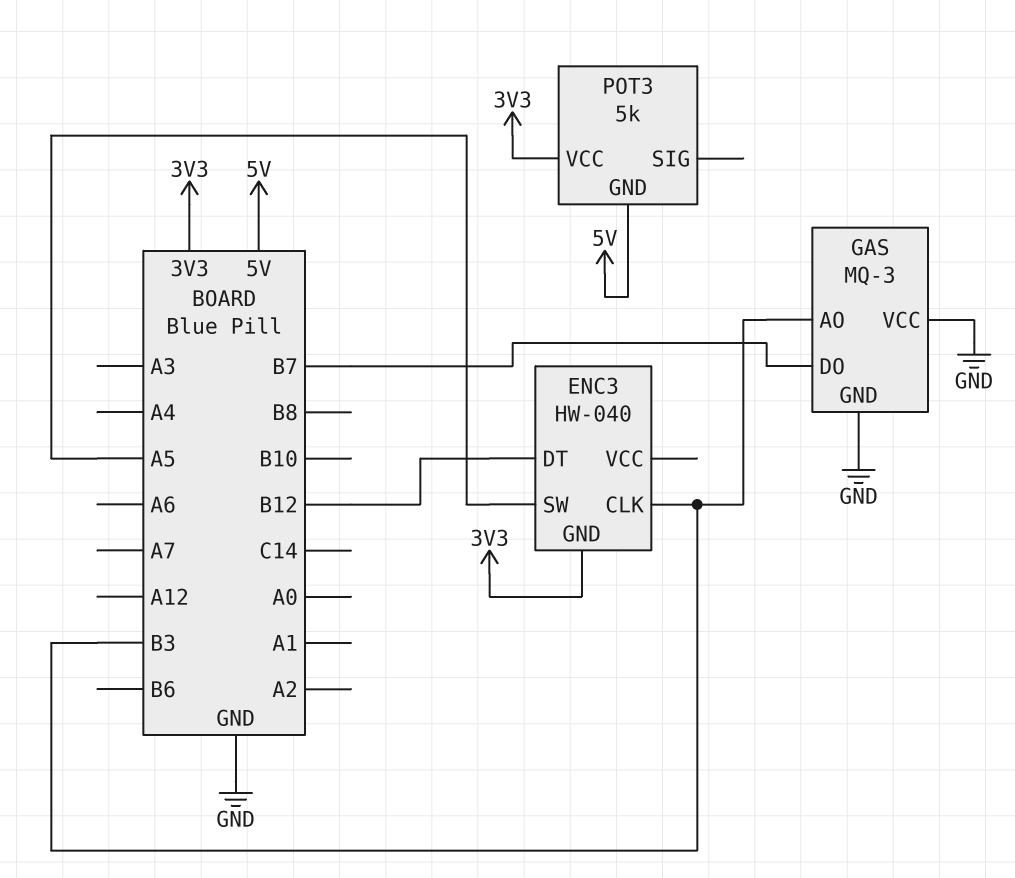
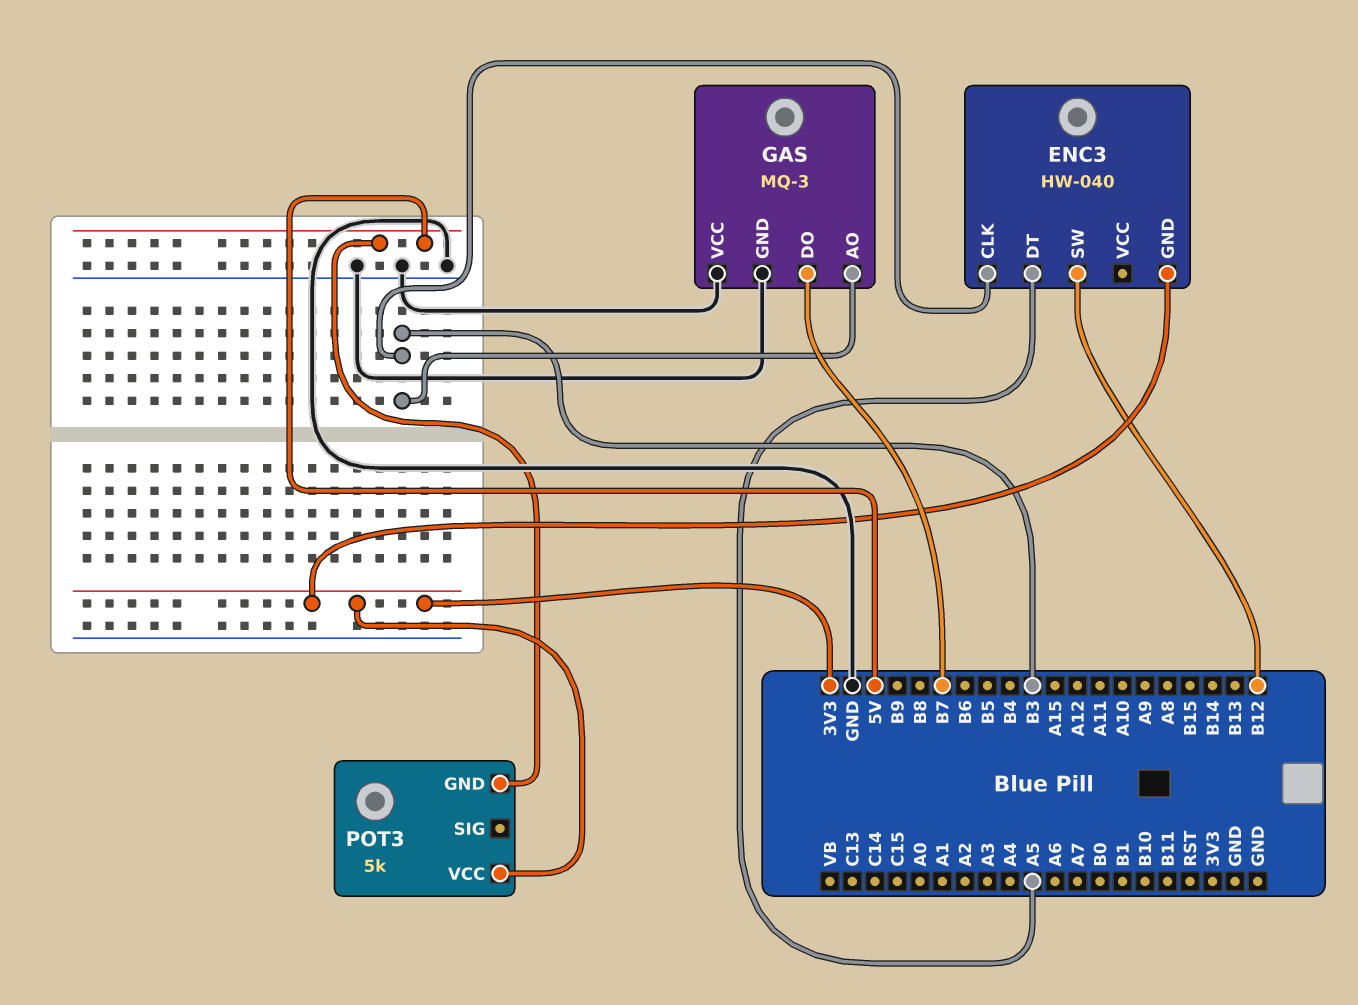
ENC3 pin DT: B12 -> A5
ENC3 pin SW: A5 -> B12

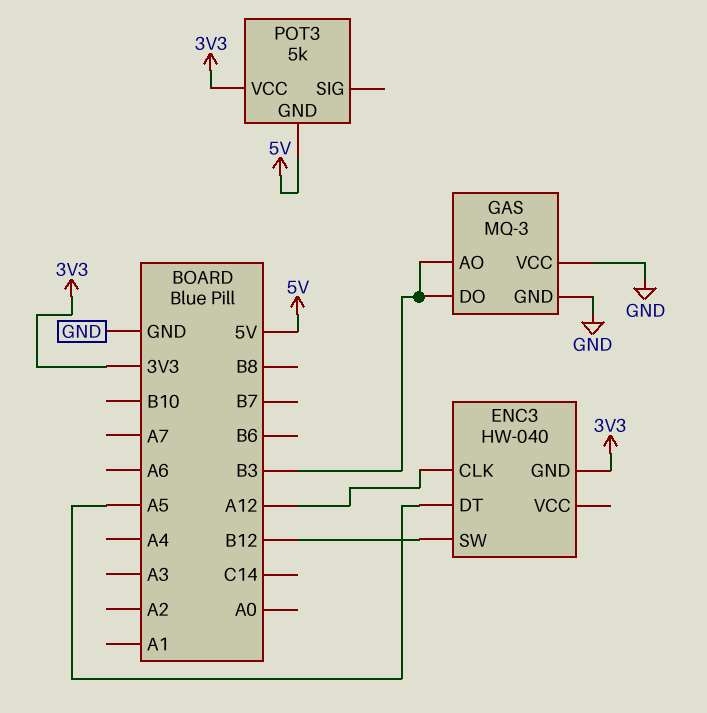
ENC3 pin CLK: B3 -> A12
GAS pin DO: B7 -> B3

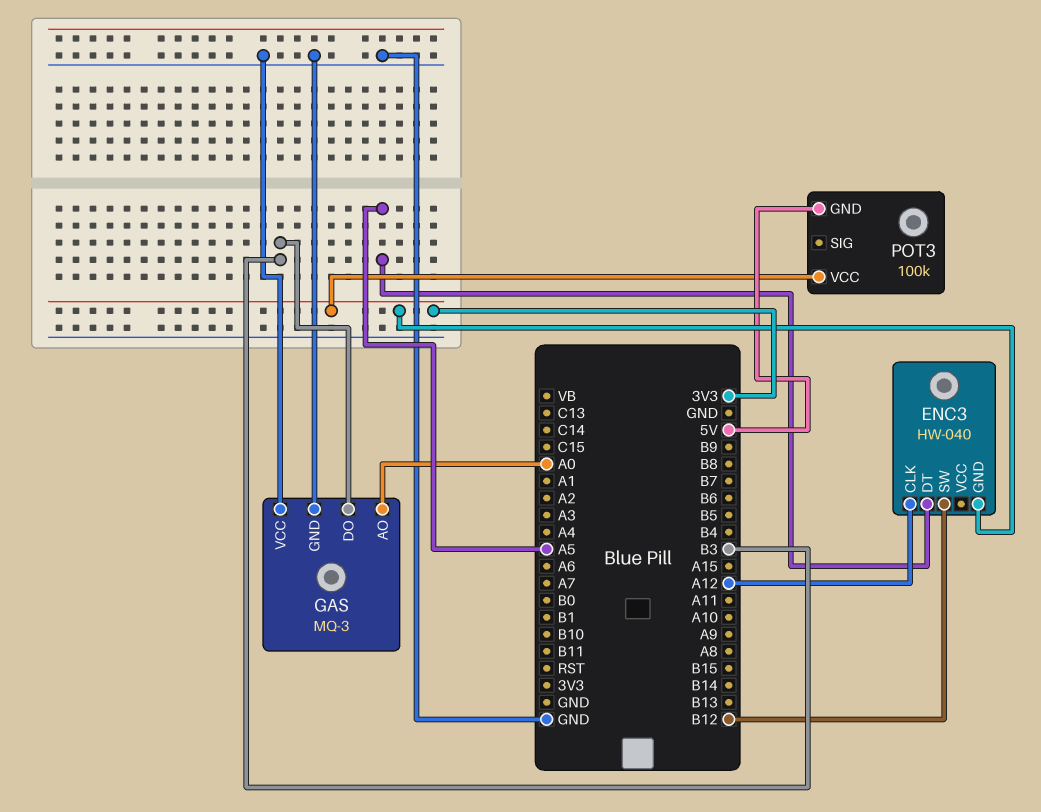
GAS pin AO: B3 -> A0
POT3: 5k -> 100k

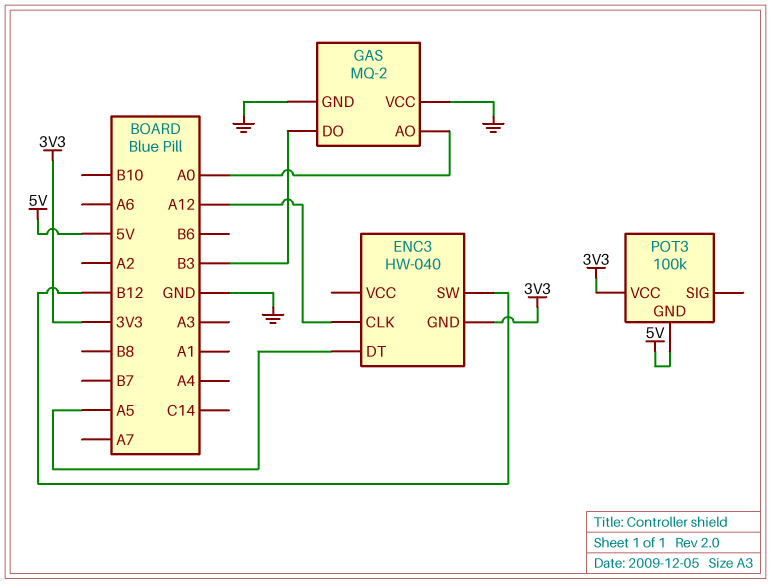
GAS: MQ-3 -> MQ-2

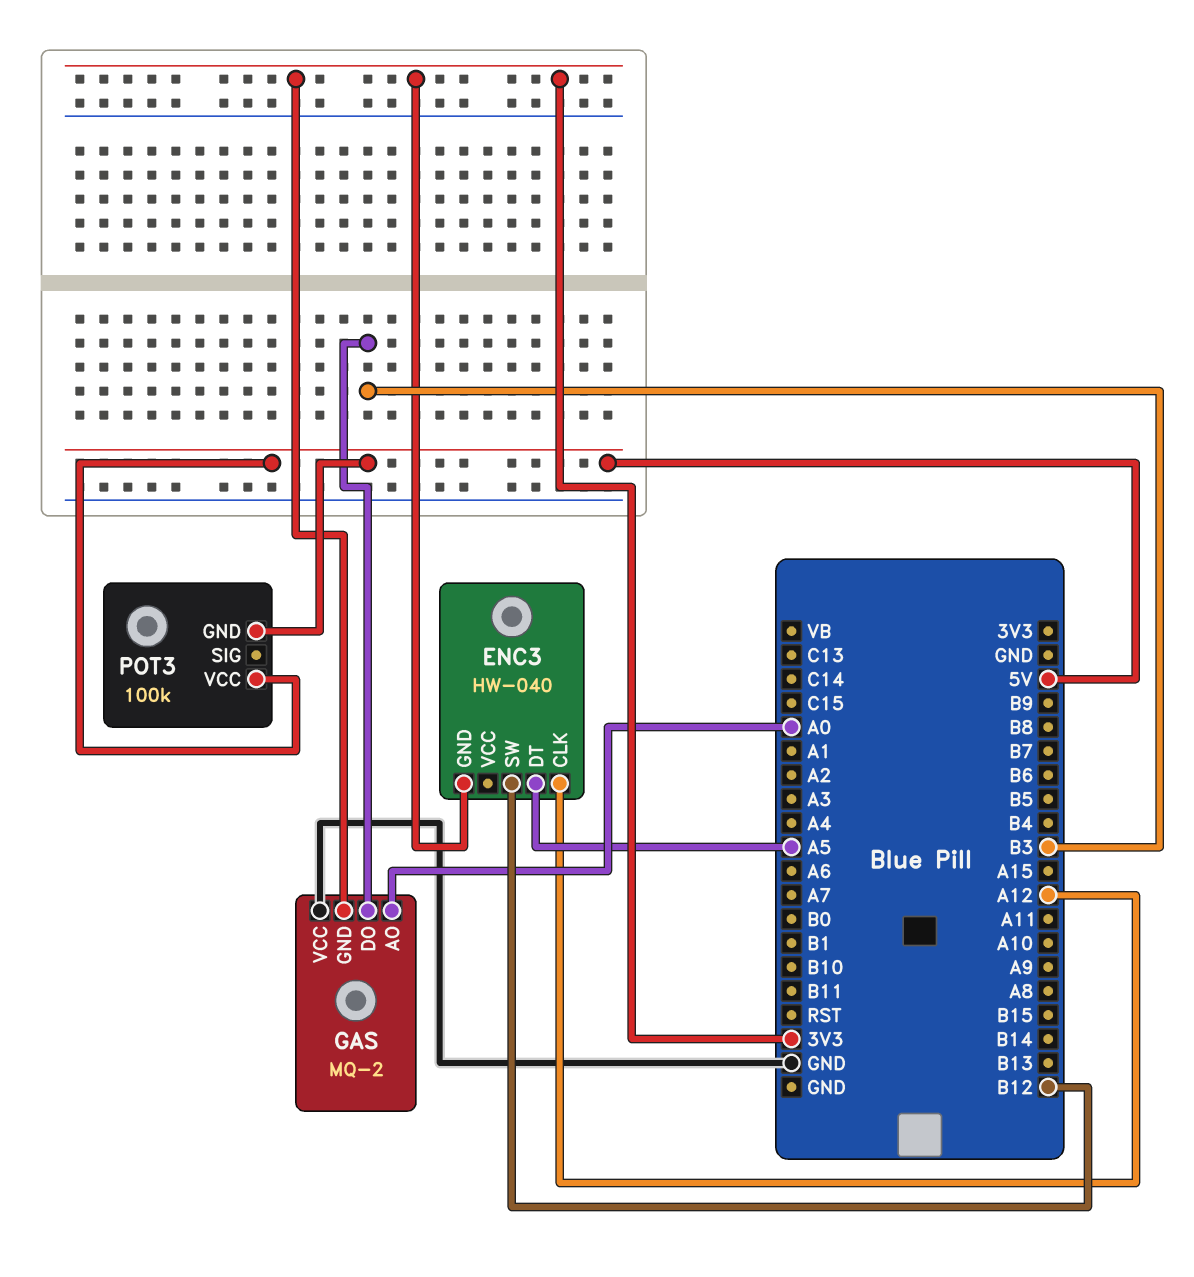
GAS pin GND: GND -> 3V3
POT3 pin VCC: 3V3 -> 5V

